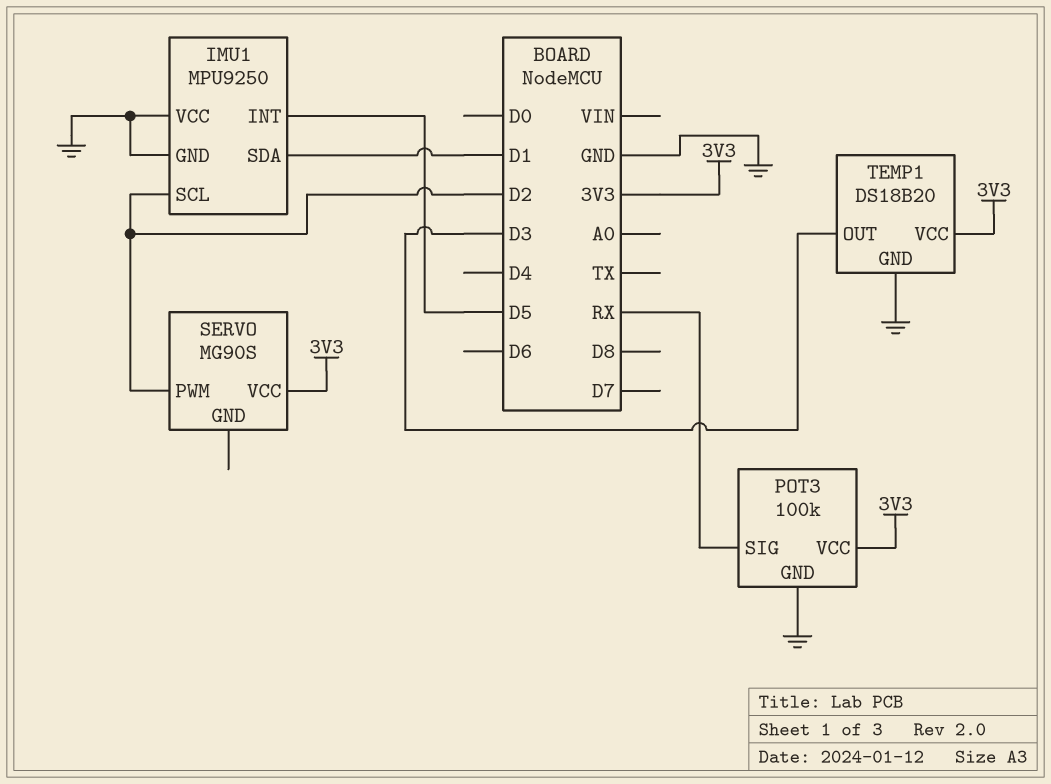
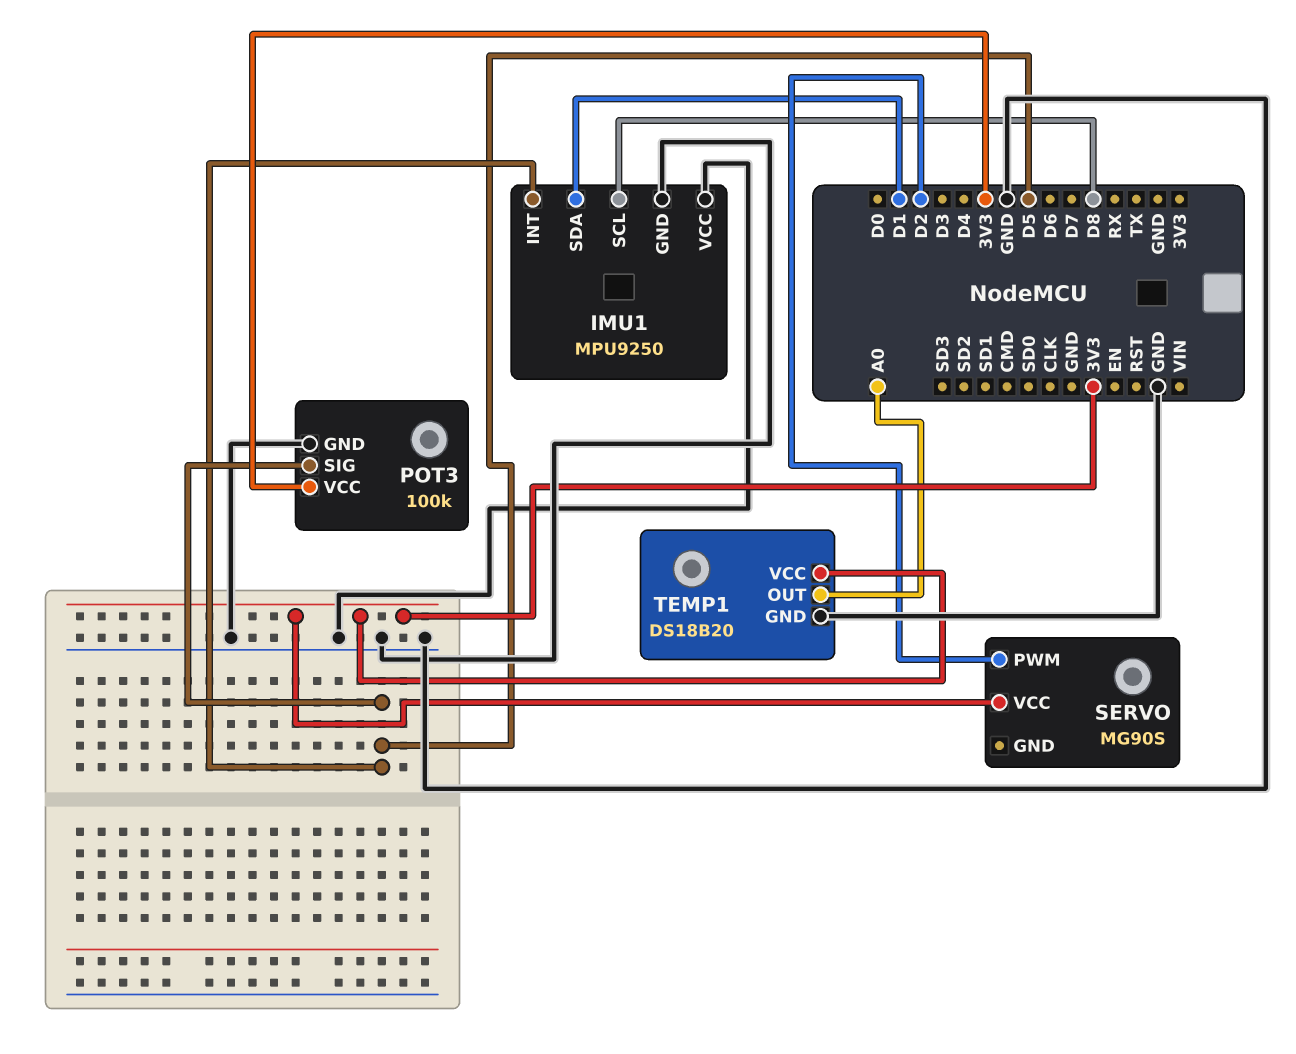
IMU1 pin SCL: D2 -> D8
POT3 pin SIG: RX -> D5
TEMP1 pin OUT: D3 -> A0

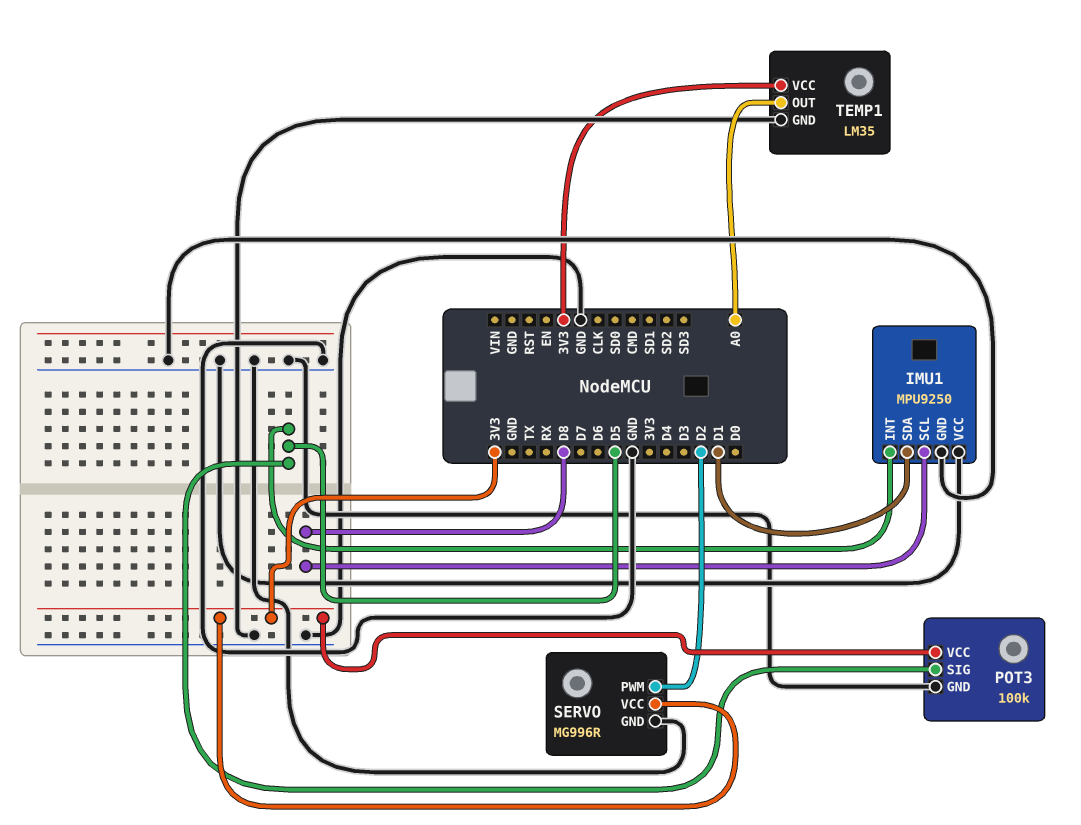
SERVO: MG90S -> MG996R
SERVO pin GND: none -> GND
TEMP1: DS18B20 -> LM35

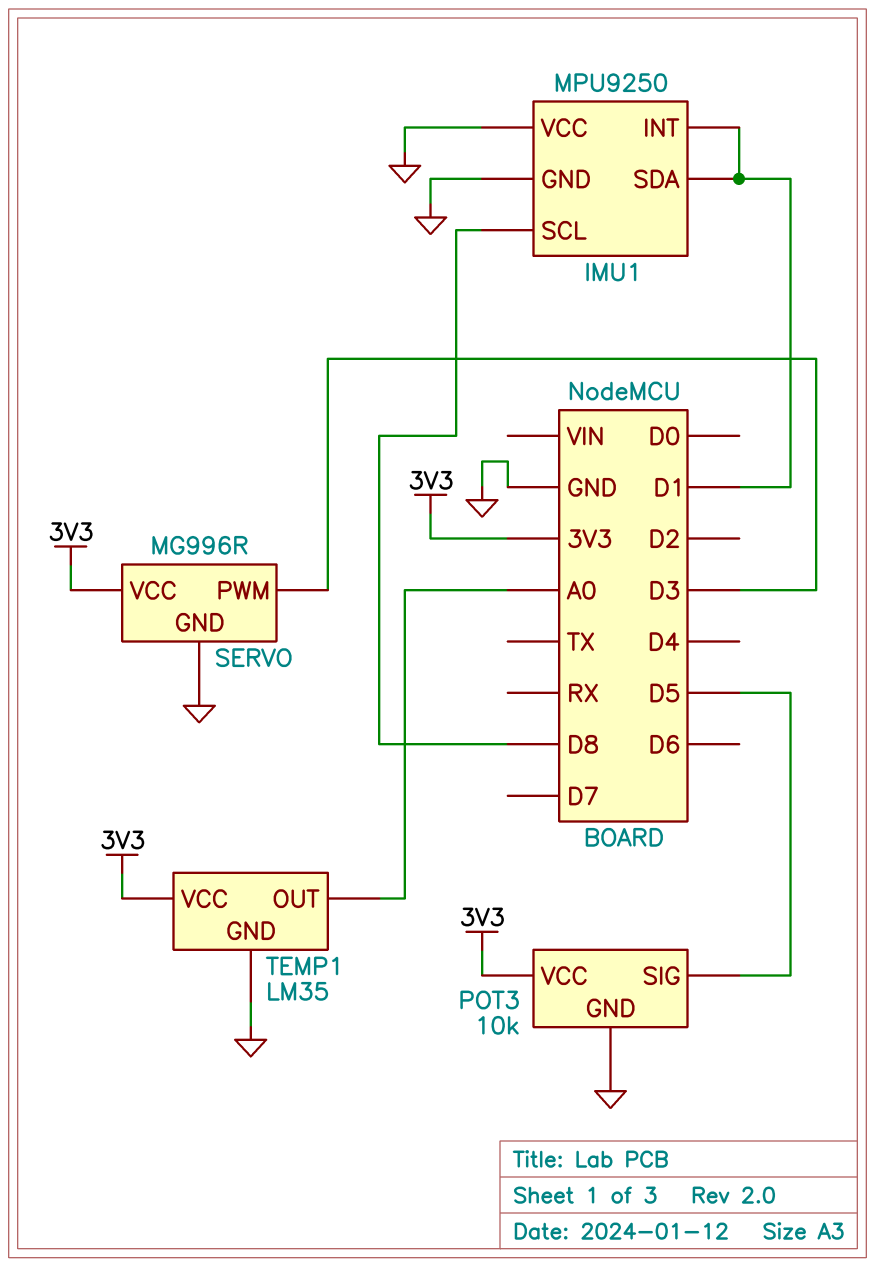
IMU1 pin INT: D5 -> D1
POT3: 100k -> 10k
SERVO pin PWM: D2 -> D3

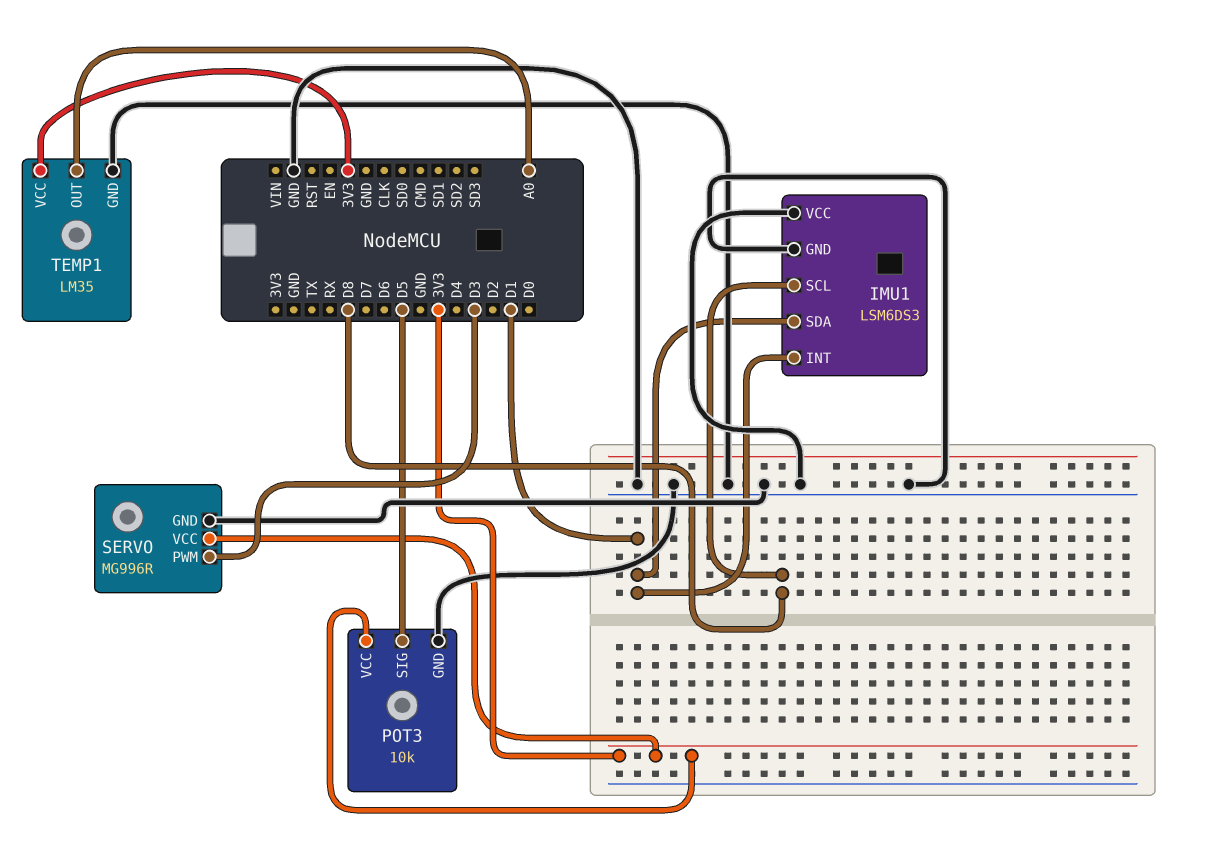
IMU1: MPU9250 -> LSM6DS3

